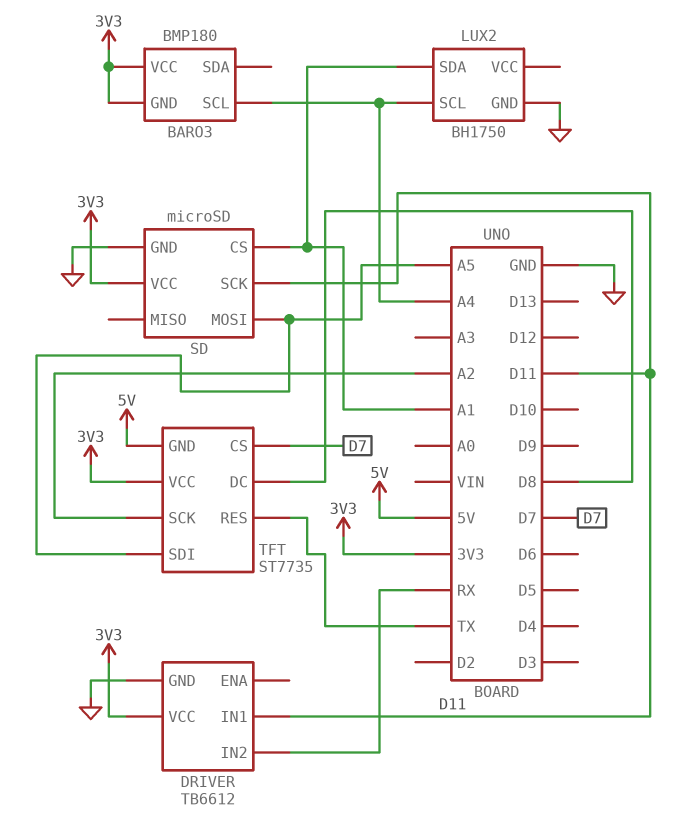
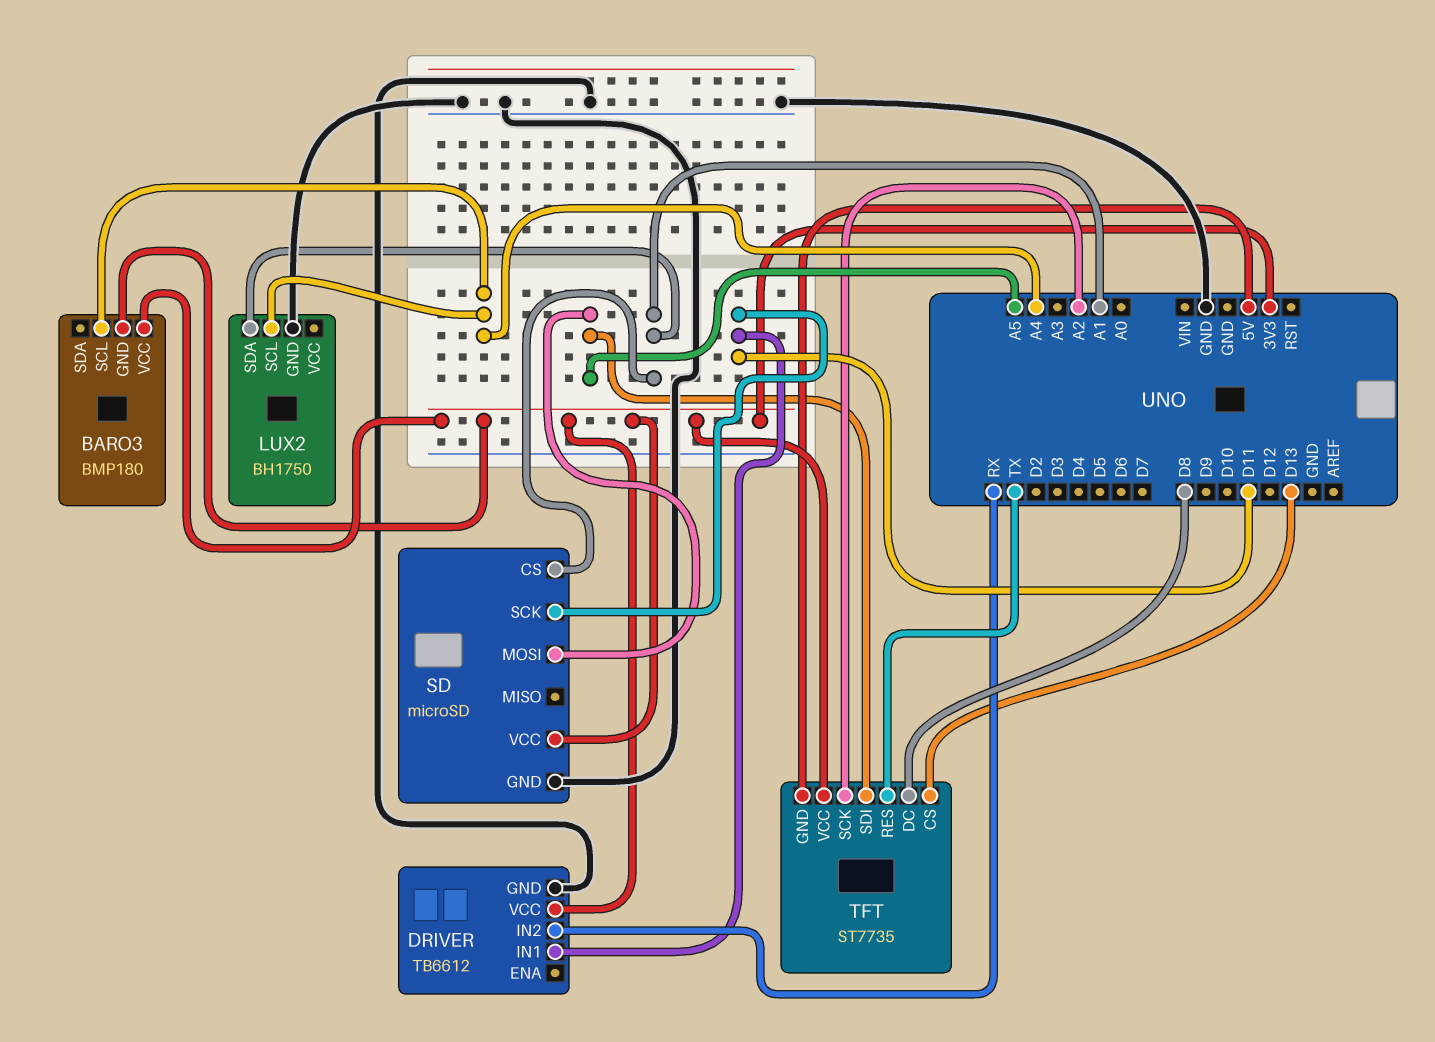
TFT pin CS: D7 -> D13

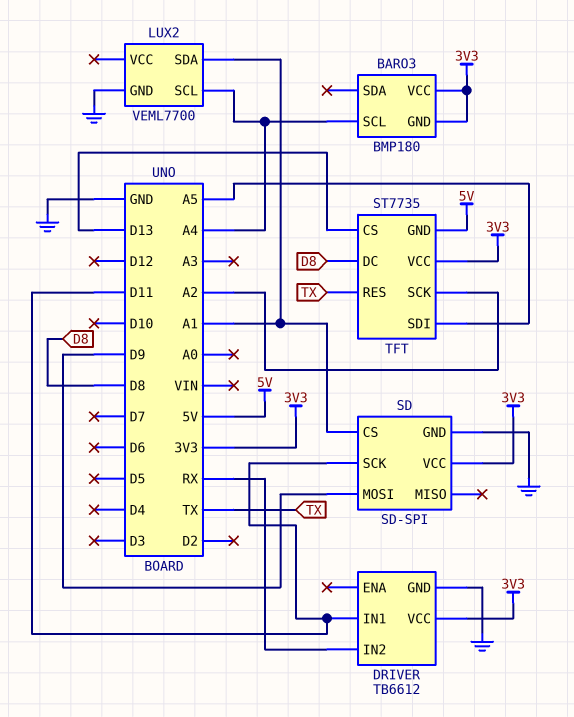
LUX2: BH1750 -> VEML7700
SD: microSD -> SD-SPI
SD pin MOSI: A5 -> D9

